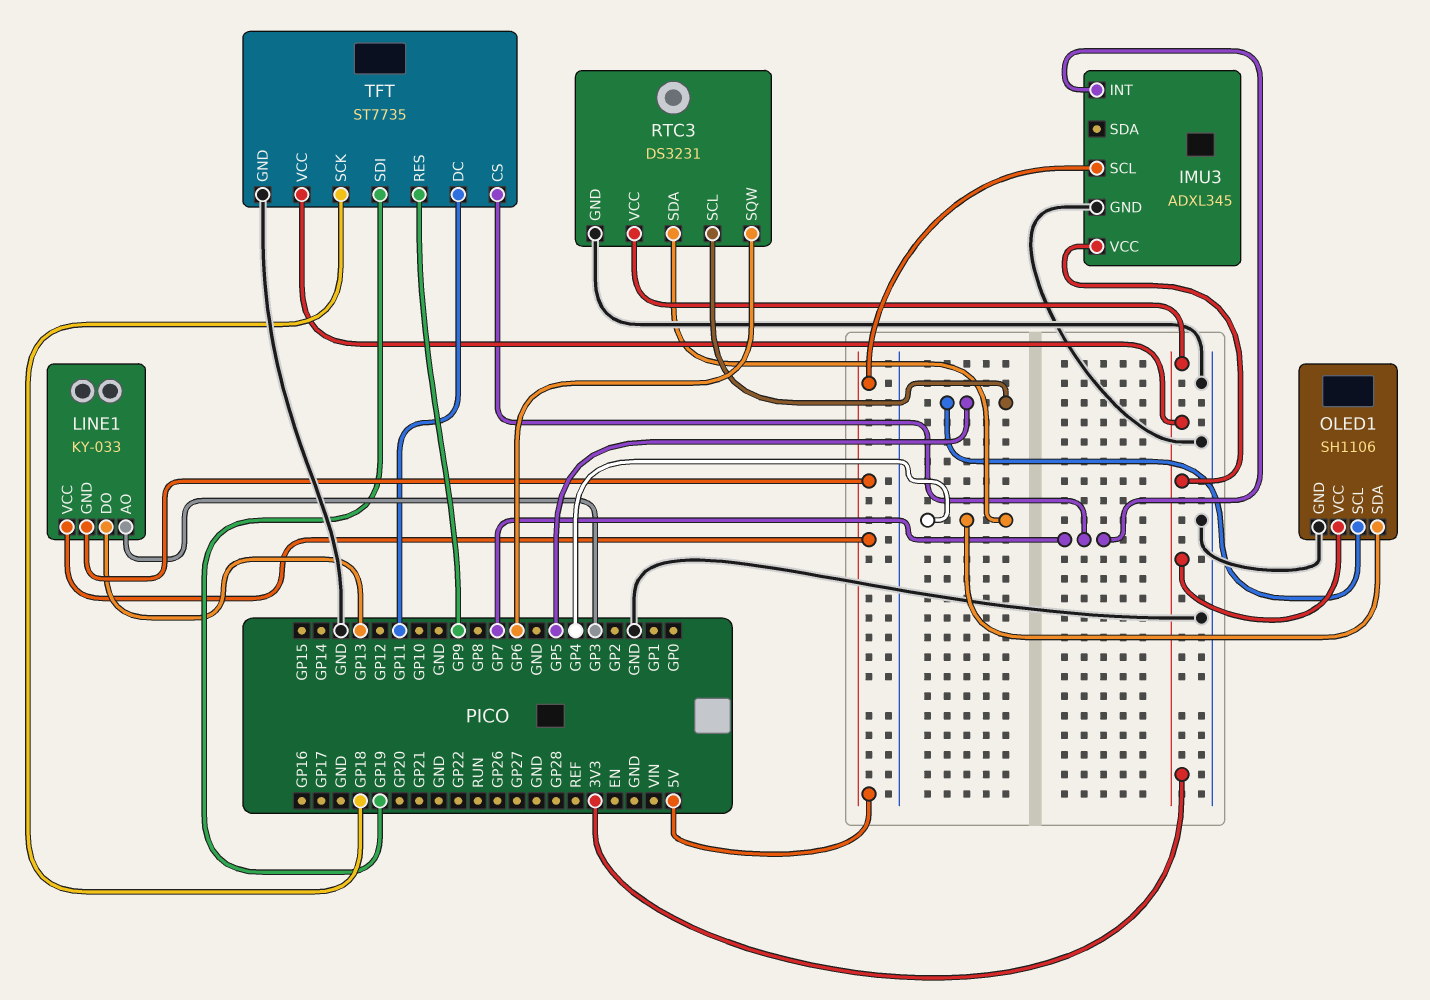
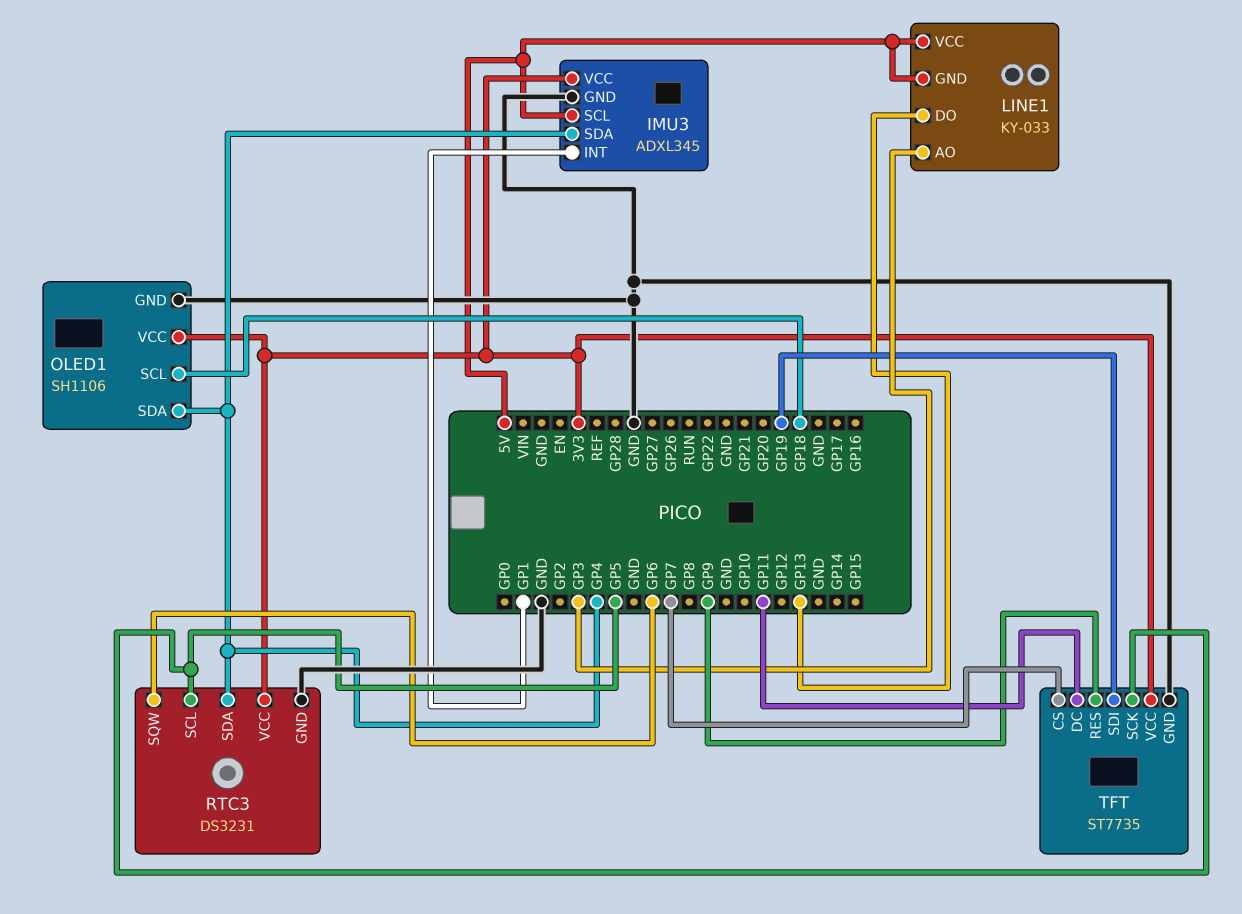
IMU3 pin INT: GP7 -> GP1
IMU3 pin SDA: none -> GP4
OLED1 pin SCL: GP5 -> GP18
TFT pin SCK: GP18 -> GP5

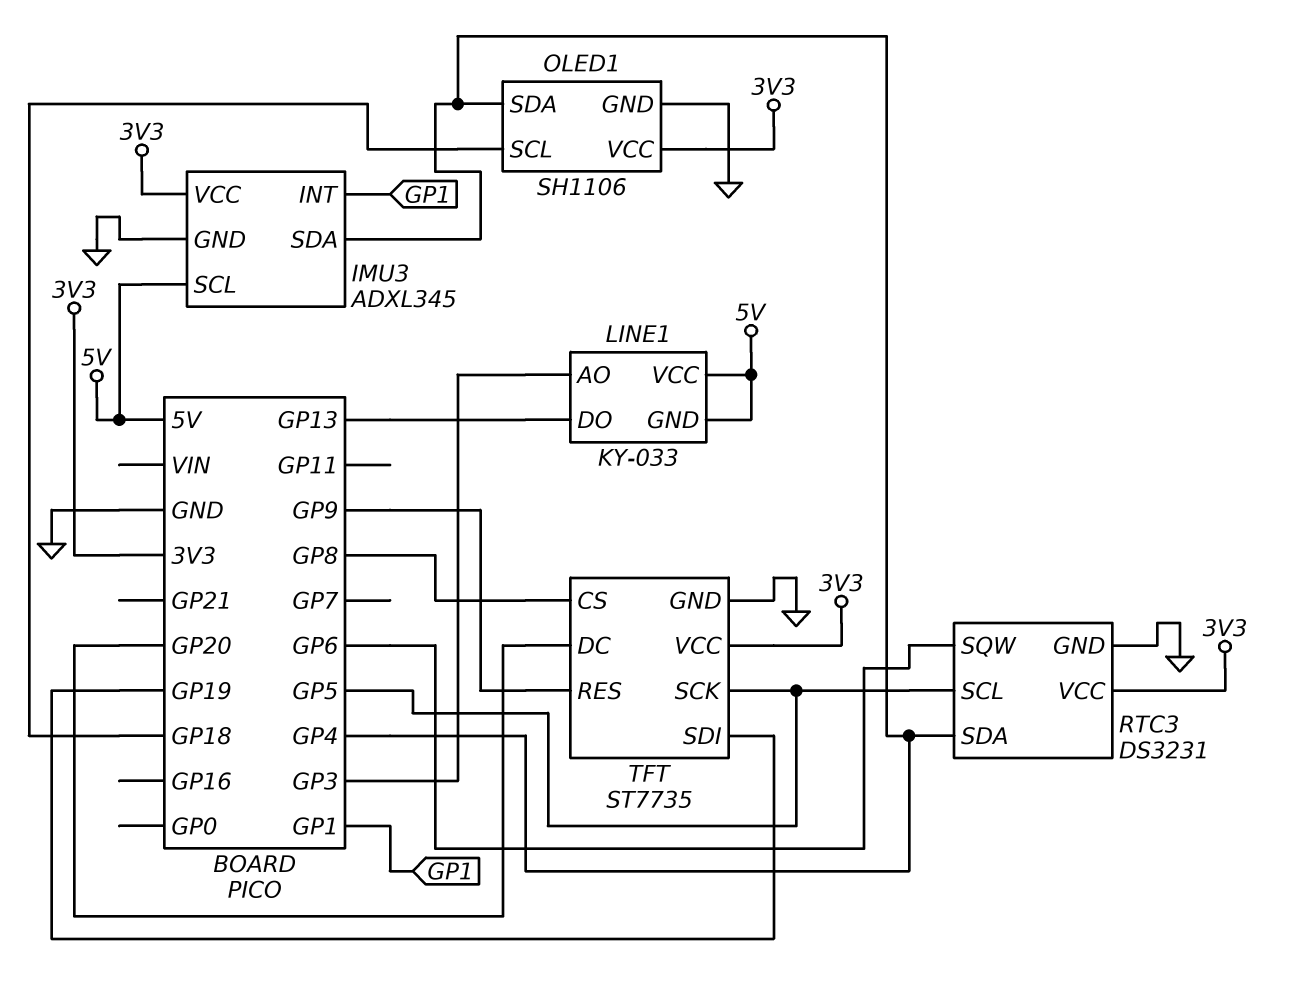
TFT pin CS: GP7 -> GP8
TFT pin DC: GP11 -> GP20

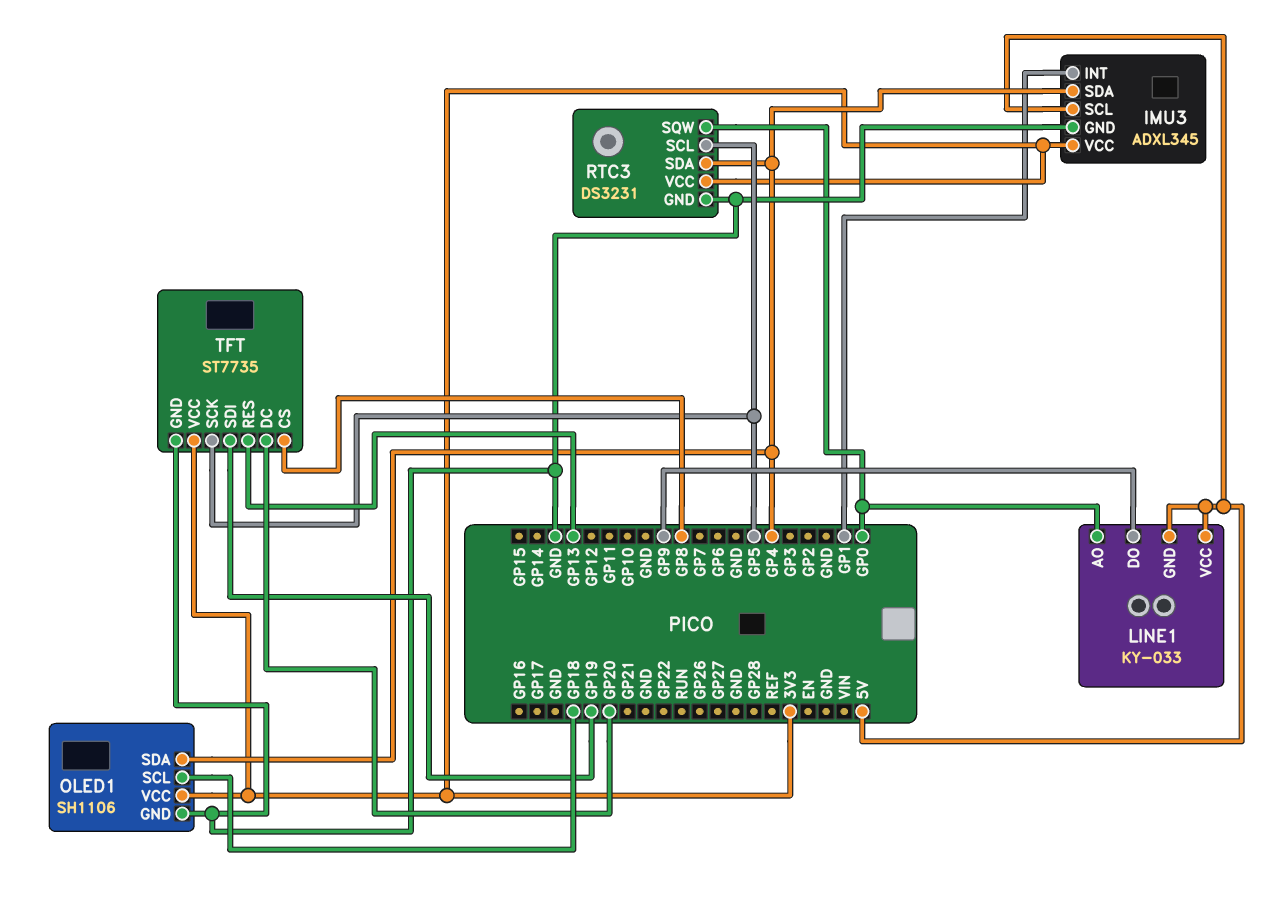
LINE1 pin AO: GP3 -> GP0
LINE1 pin DO: GP13 -> GP9
RTC3 pin SQW: GP6 -> GP0
TFT pin RES: GP9 -> GP13

